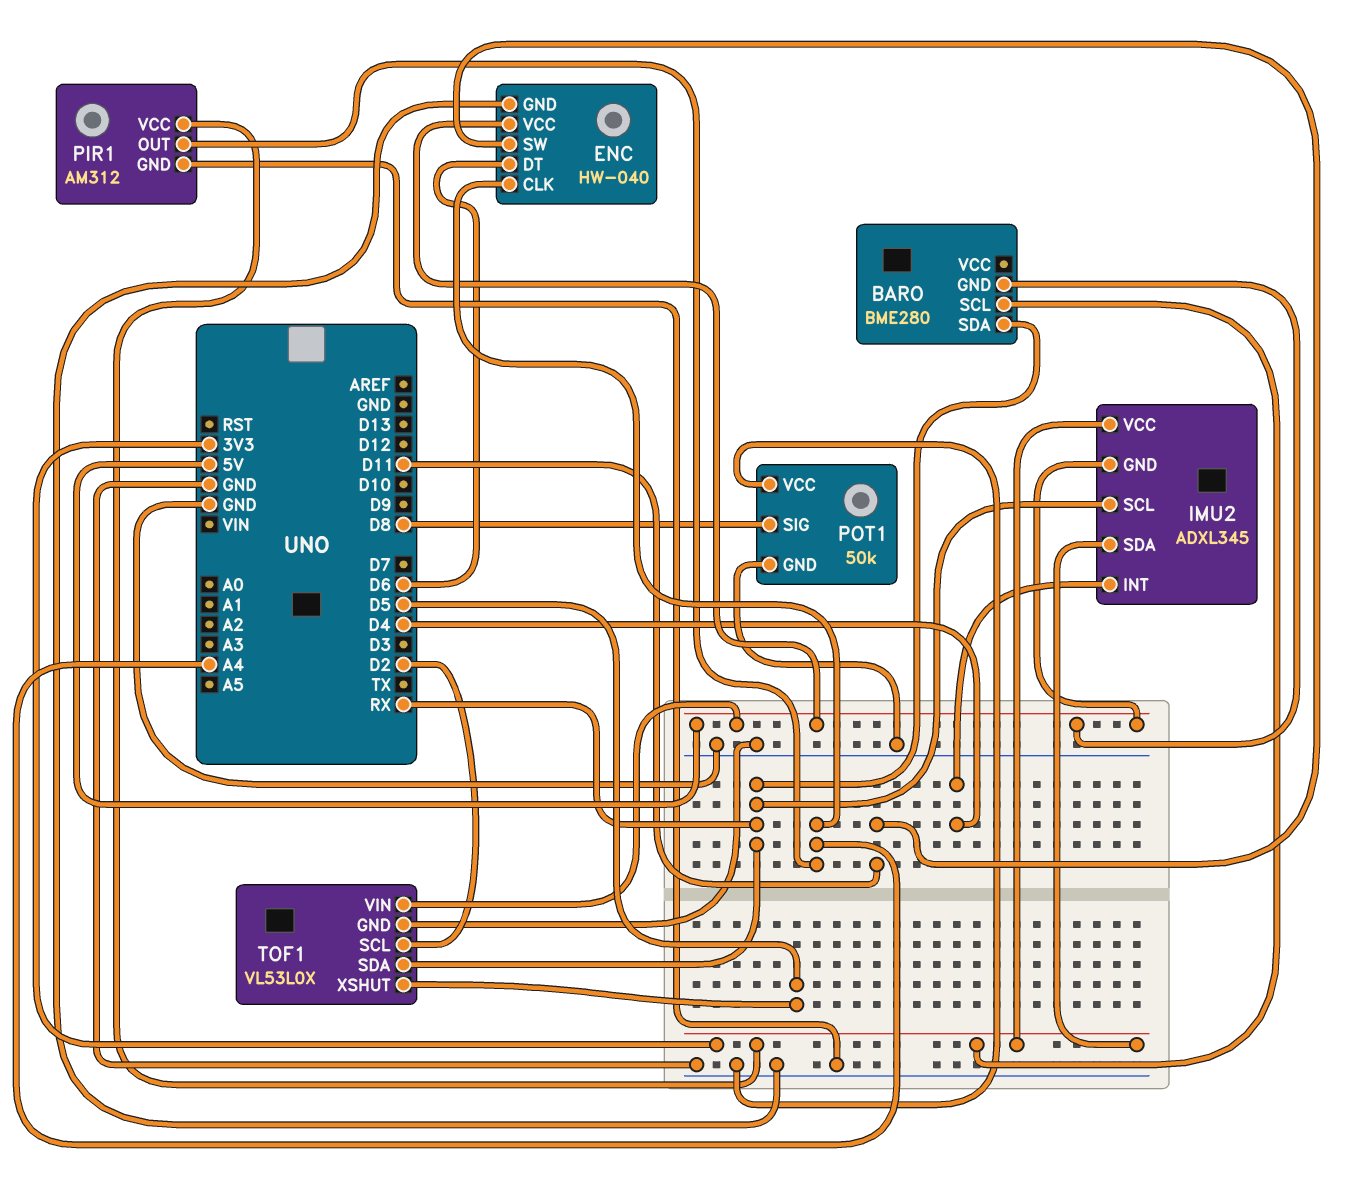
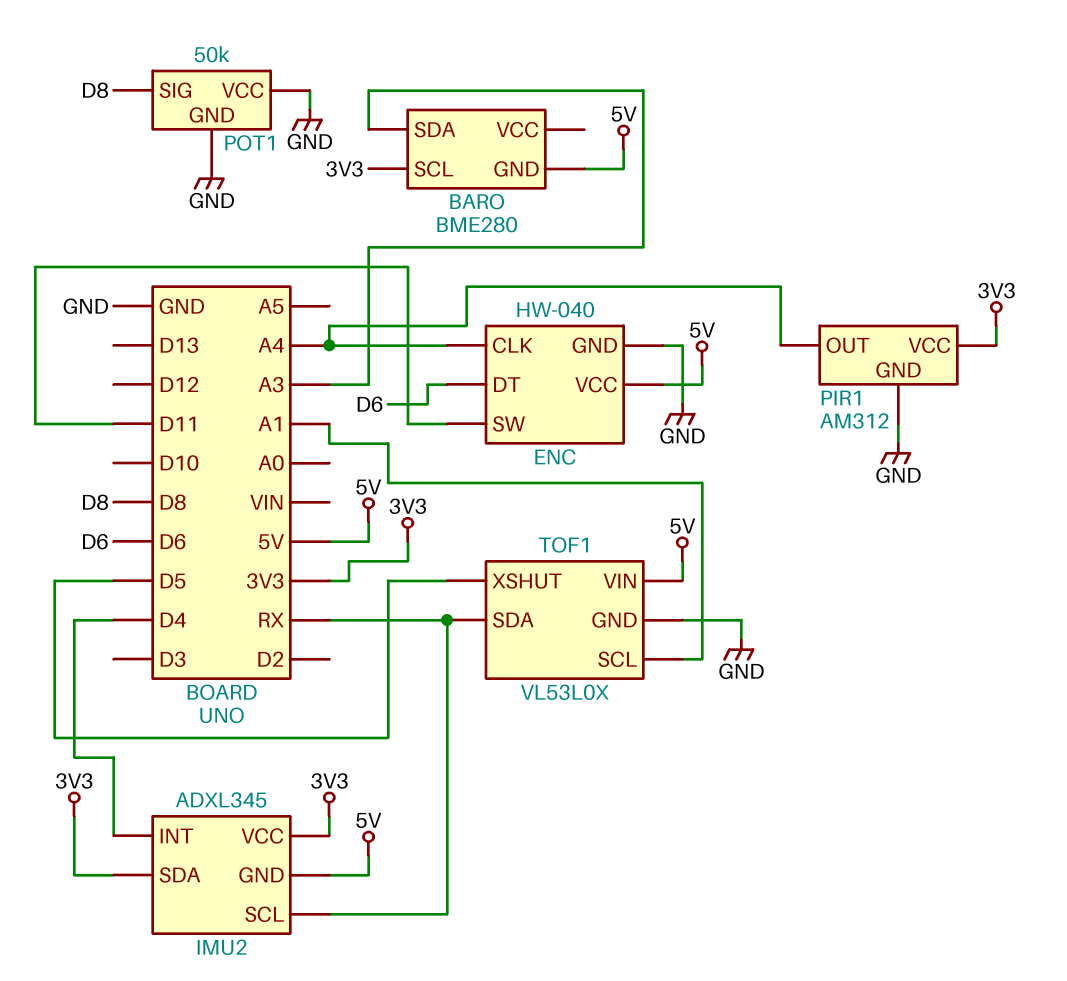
BARO pin SDA: RX -> A3
TOF1 pin SCL: D2 -> A1

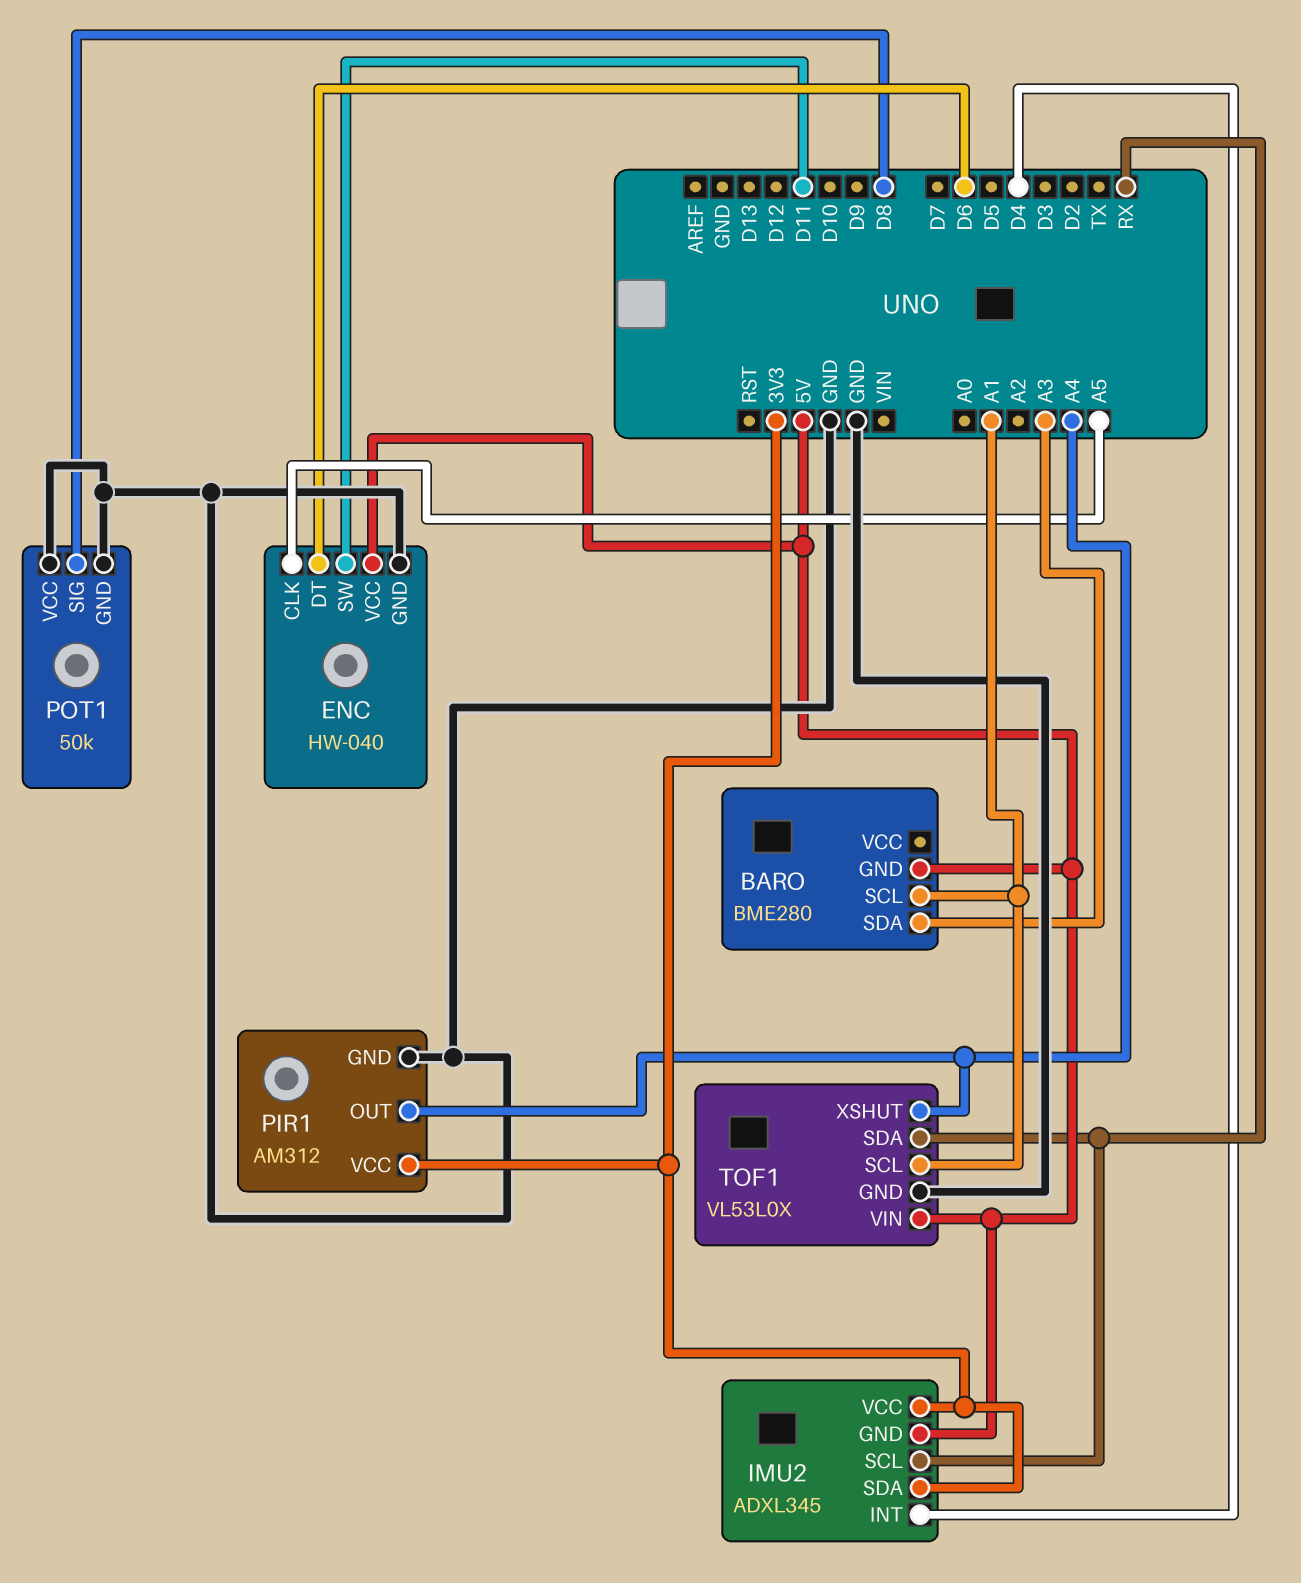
BARO pin SCL: 3V3 -> A1
ENC pin CLK: A4 -> A5
TOF1 pin XSHUT: D5 -> A4

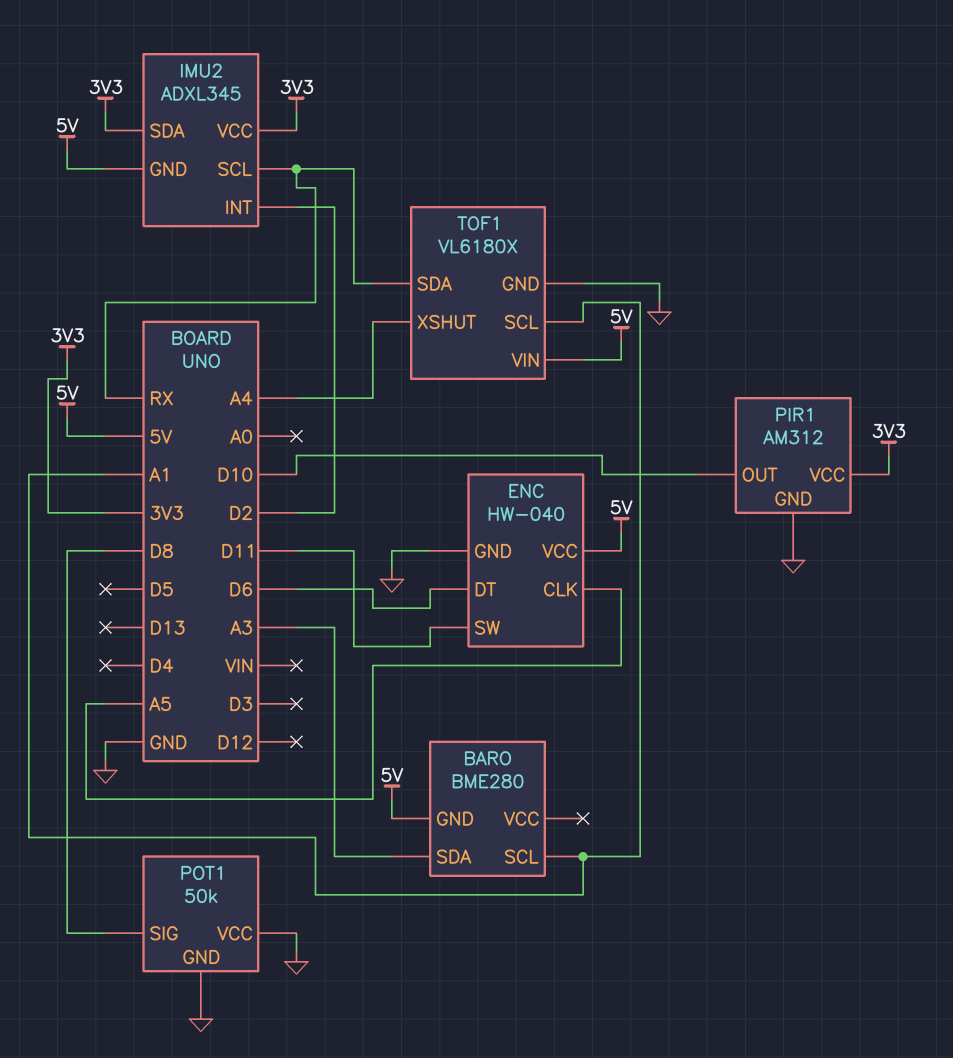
IMU2 pin INT: D4 -> D2
PIR1 pin OUT: A4 -> D10
TOF1: VL53L0X -> VL6180X

